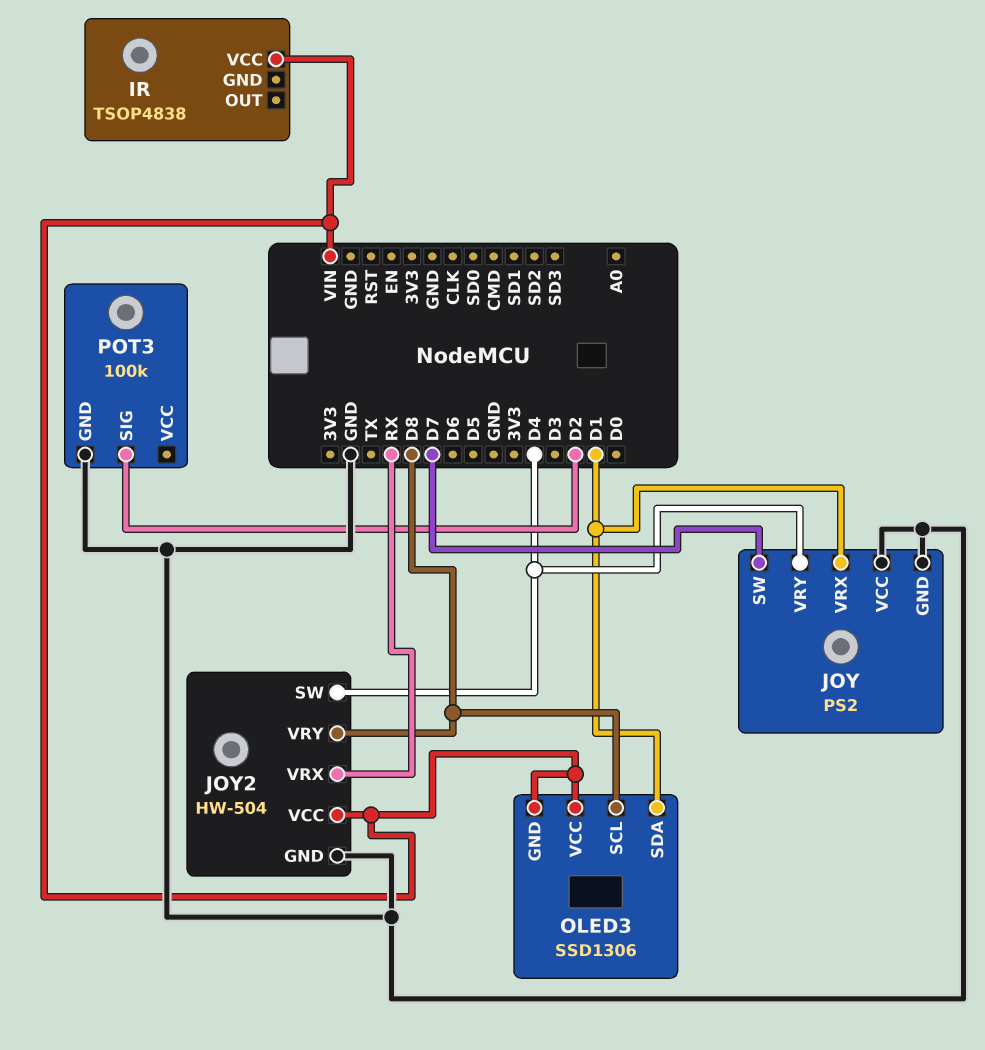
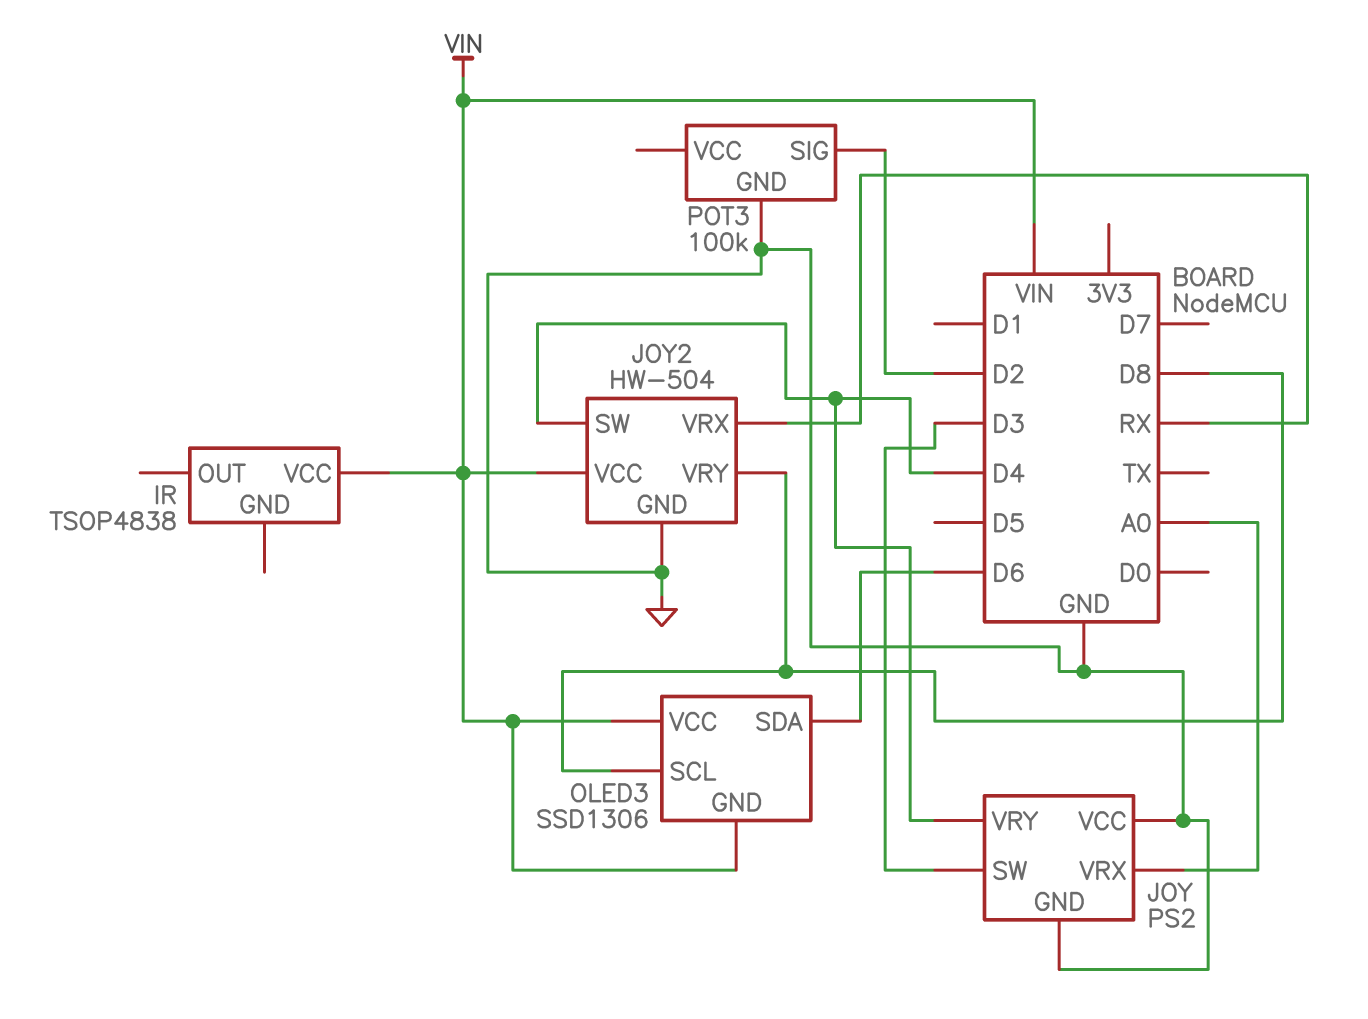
JOY pin SW: D7 -> D3
JOY pin VRX: D1 -> A0
OLED3 pin SDA: D1 -> D6

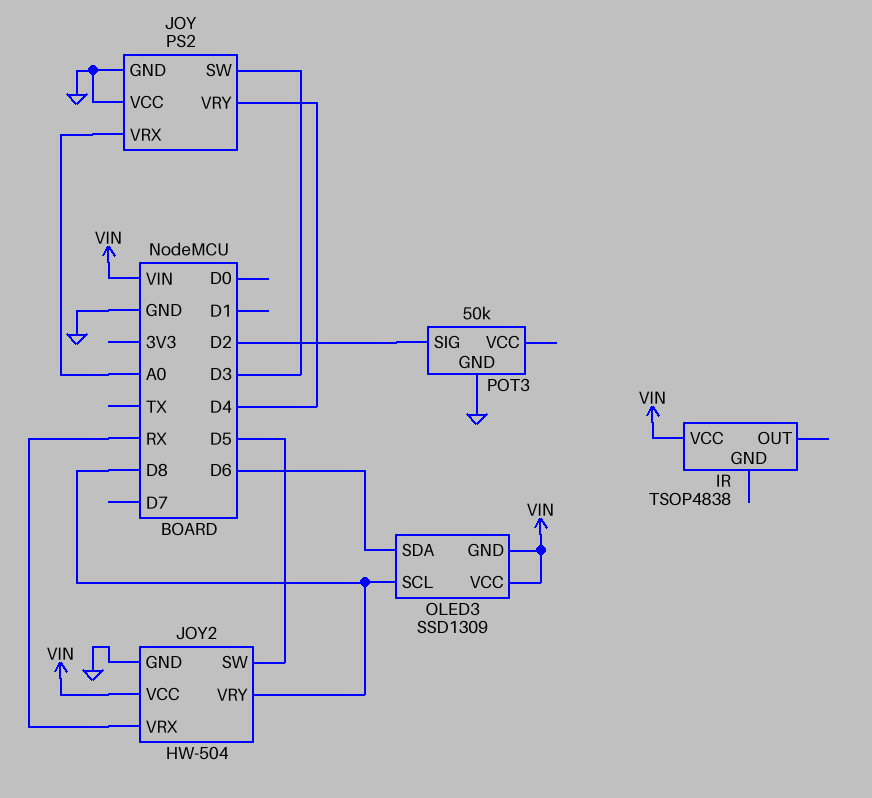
JOY2 pin SW: D4 -> D5
OLED3: SSD1306 -> SSD1309
POT3: 100k -> 50k

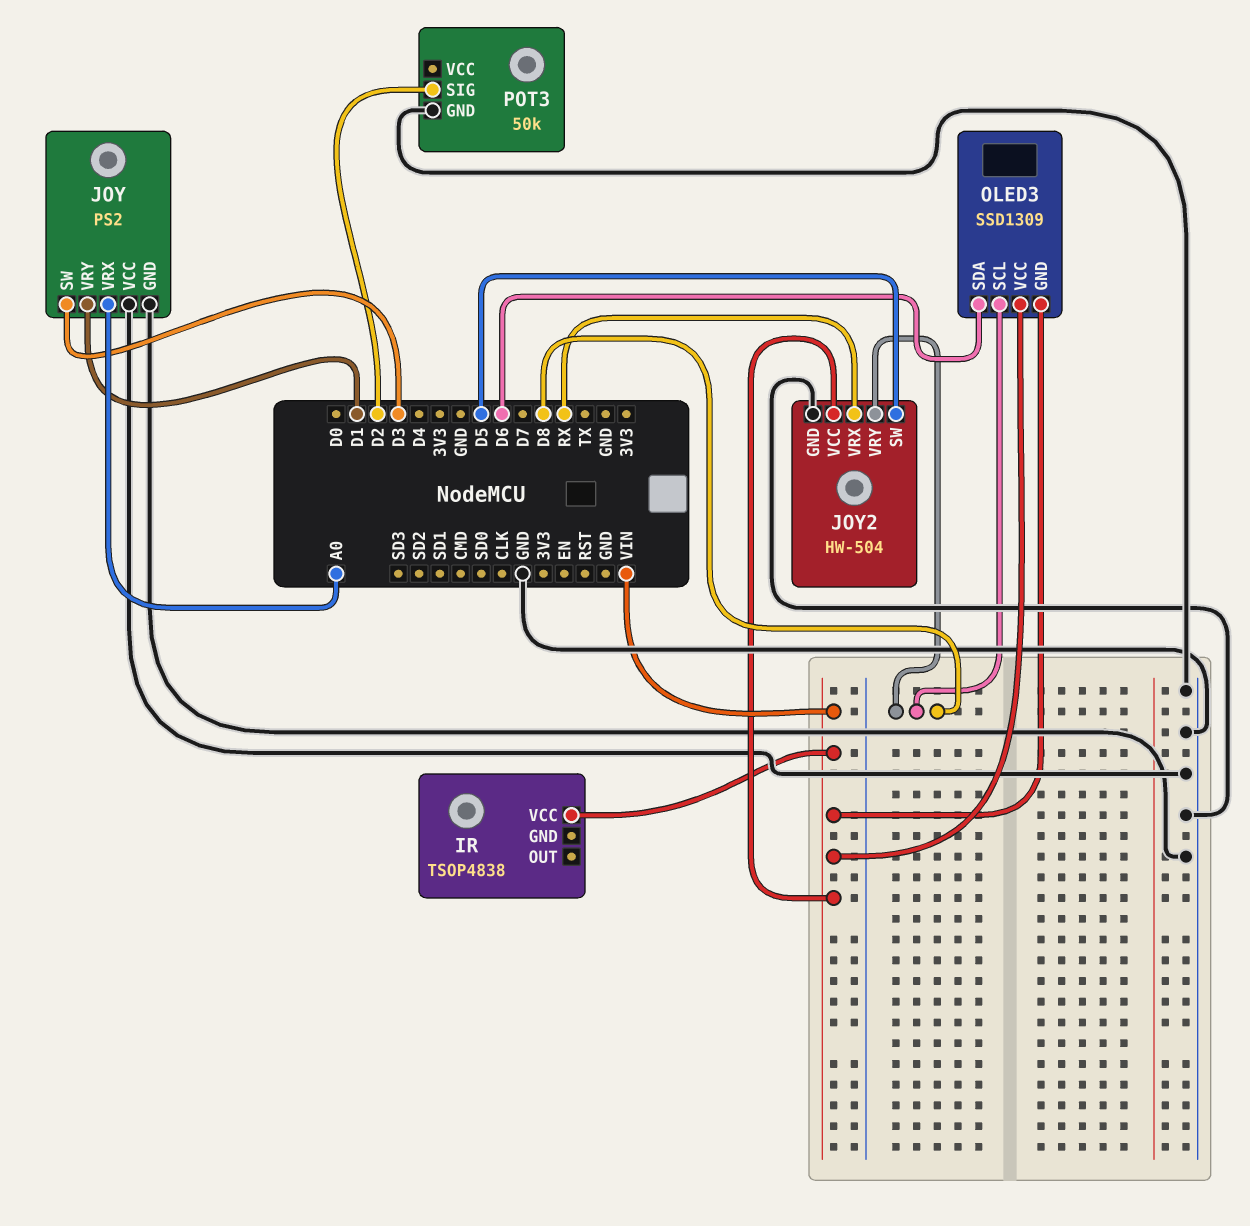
JOY pin VRY: D4 -> D1

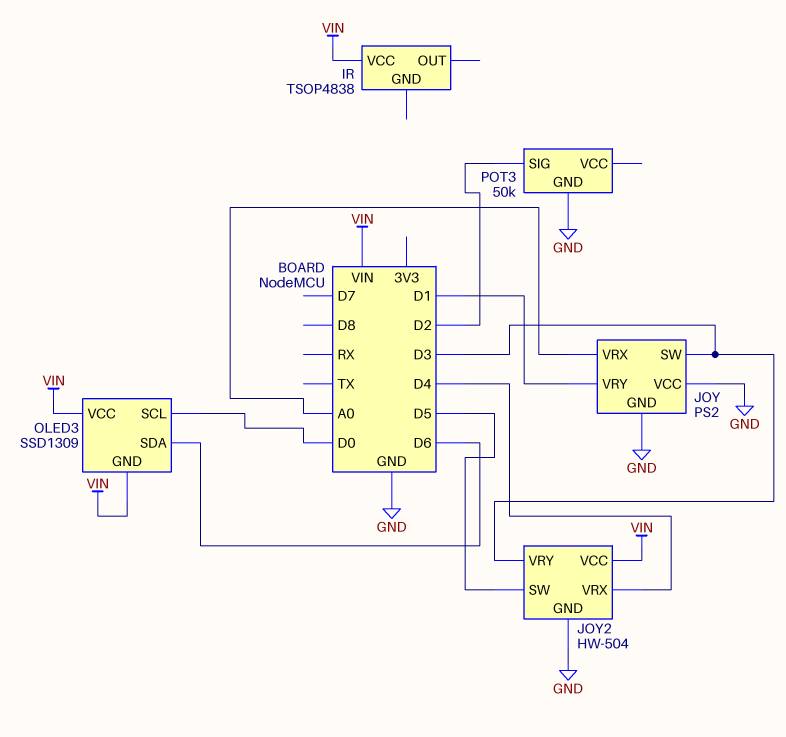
JOY2 pin VRX: RX -> D4
JOY2 pin VRY: D8 -> D3
OLED3 pin SCL: D8 -> D0

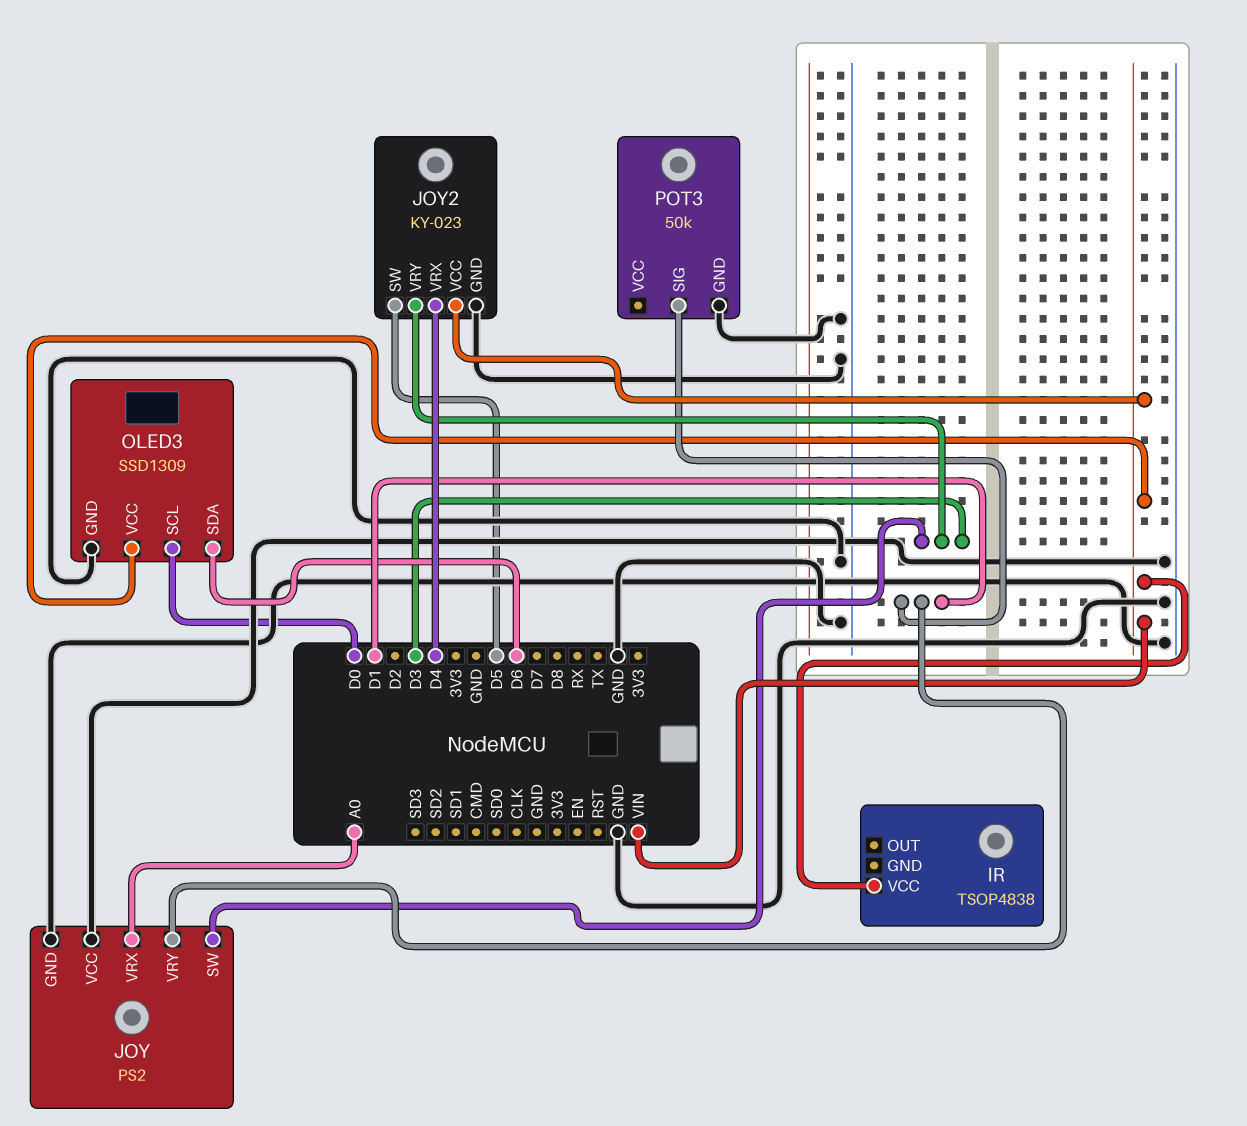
JOY2: HW-504 -> KY-023
OLED3 pin GND: VIN -> GND
POT3 pin SIG: D2 -> D1

